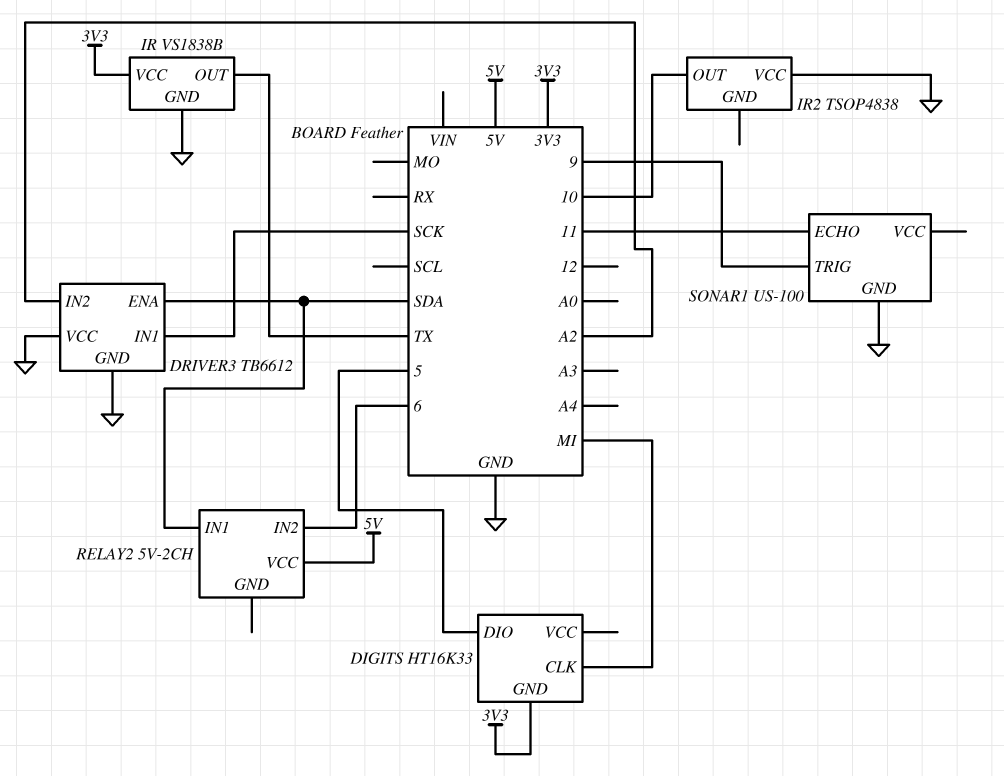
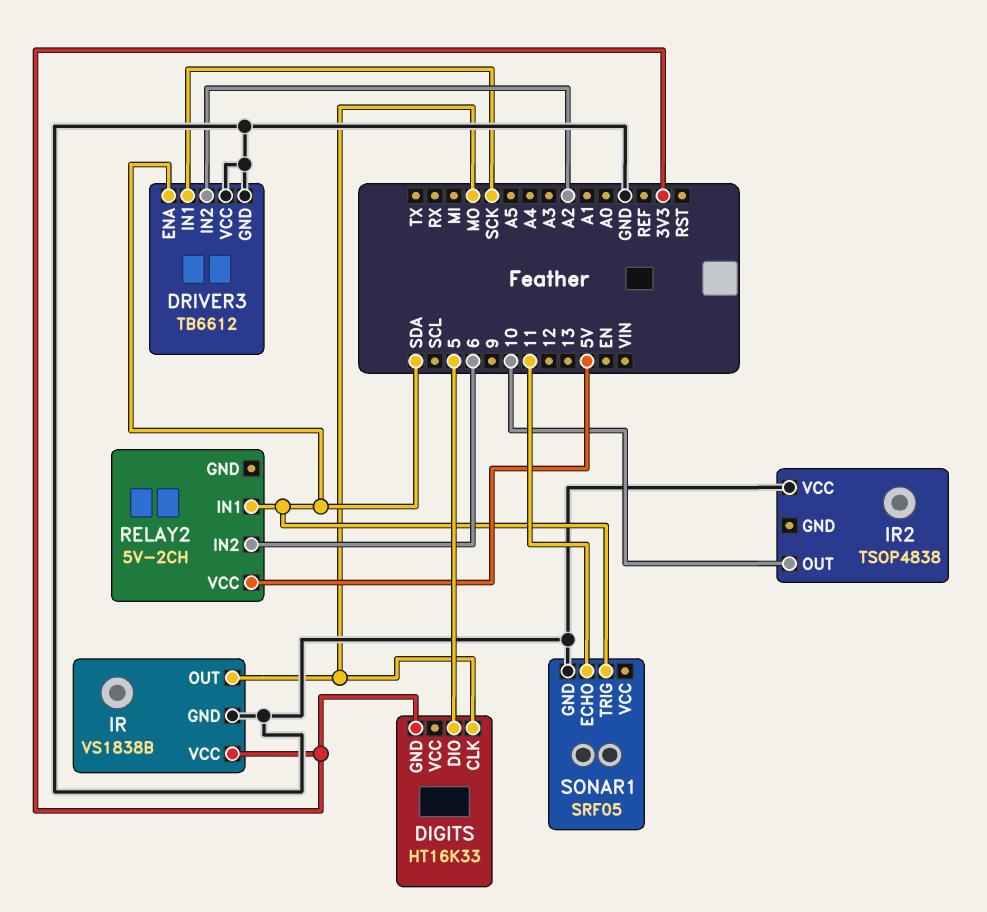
DIGITS pin CLK: MI -> MO
IR pin OUT: TX -> MO
SONAR1: US-100 -> SRF05
SONAR1 pin TRIG: 9 -> SDA

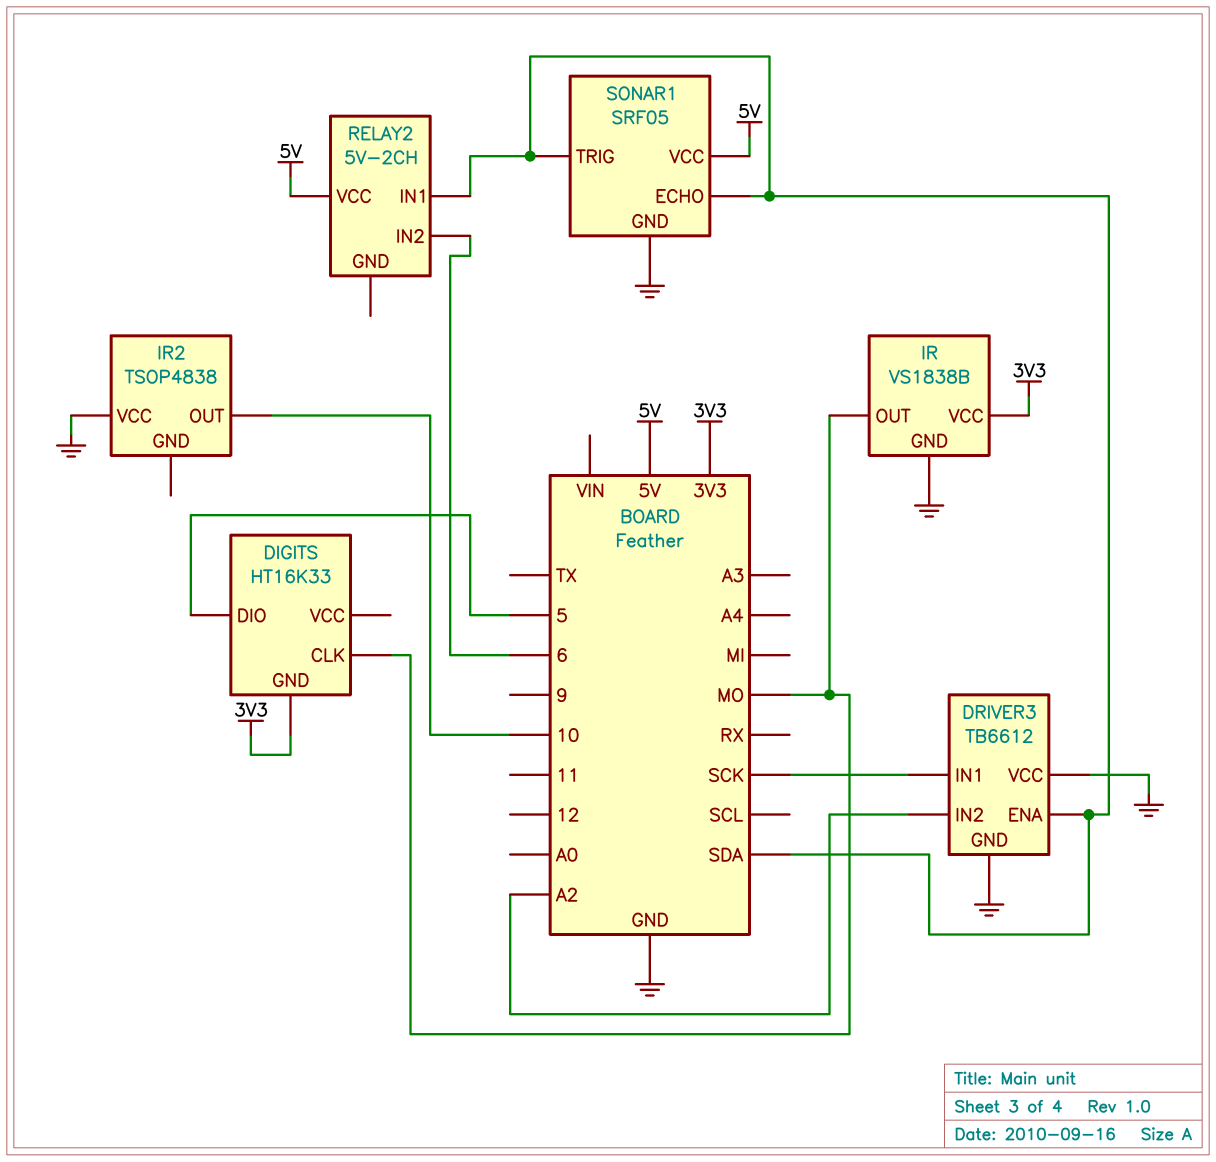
SONAR1 pin ECHO: 11 -> SDA
SONAR1 pin VCC: none -> 5V

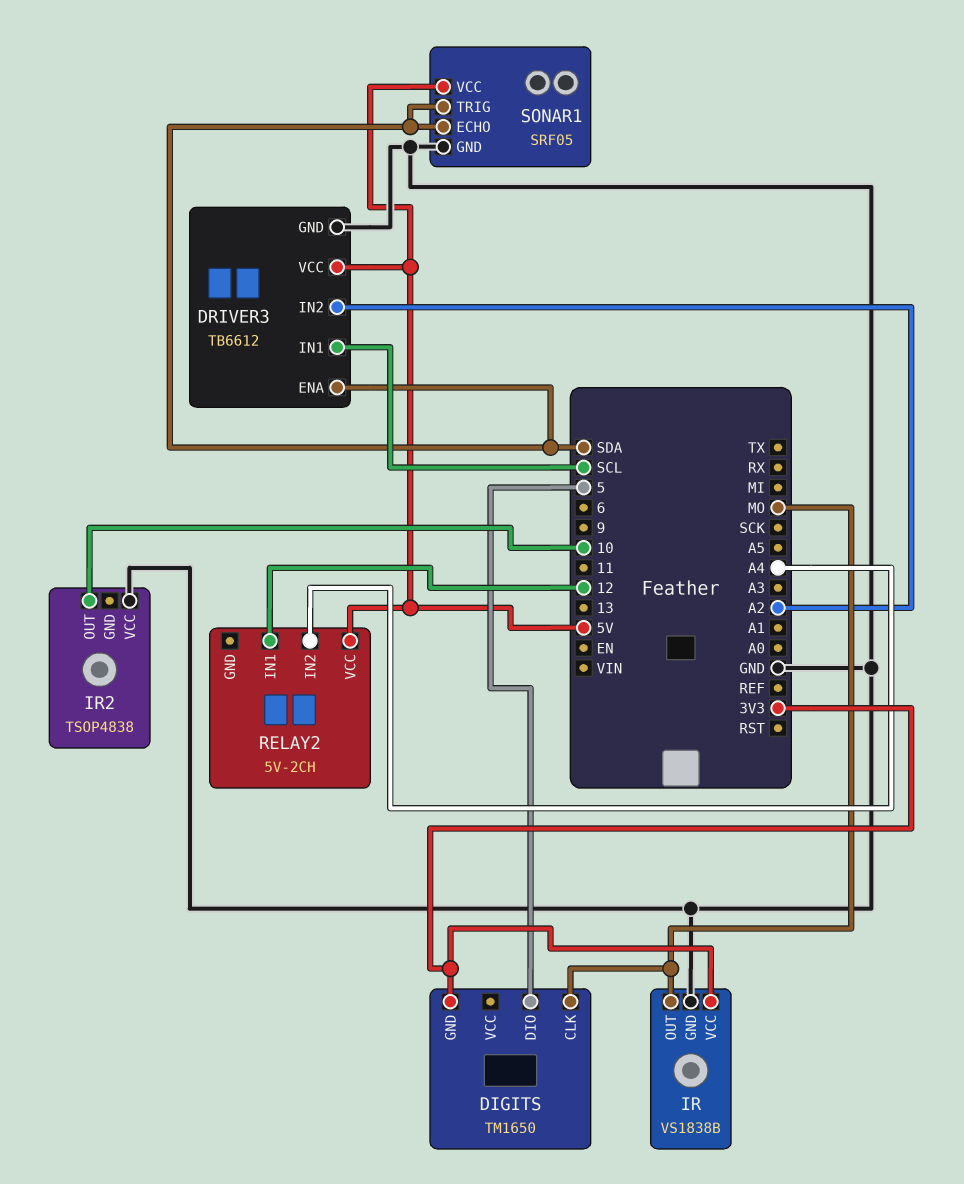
DIGITS: HT16K33 -> TM1650
DRIVER3 pin IN1: SCK -> SCL
DRIVER3 pin VCC: GND -> 5V
RELAY2 pin IN1: SDA -> 12
RELAY2 pin IN2: 6 -> A4

